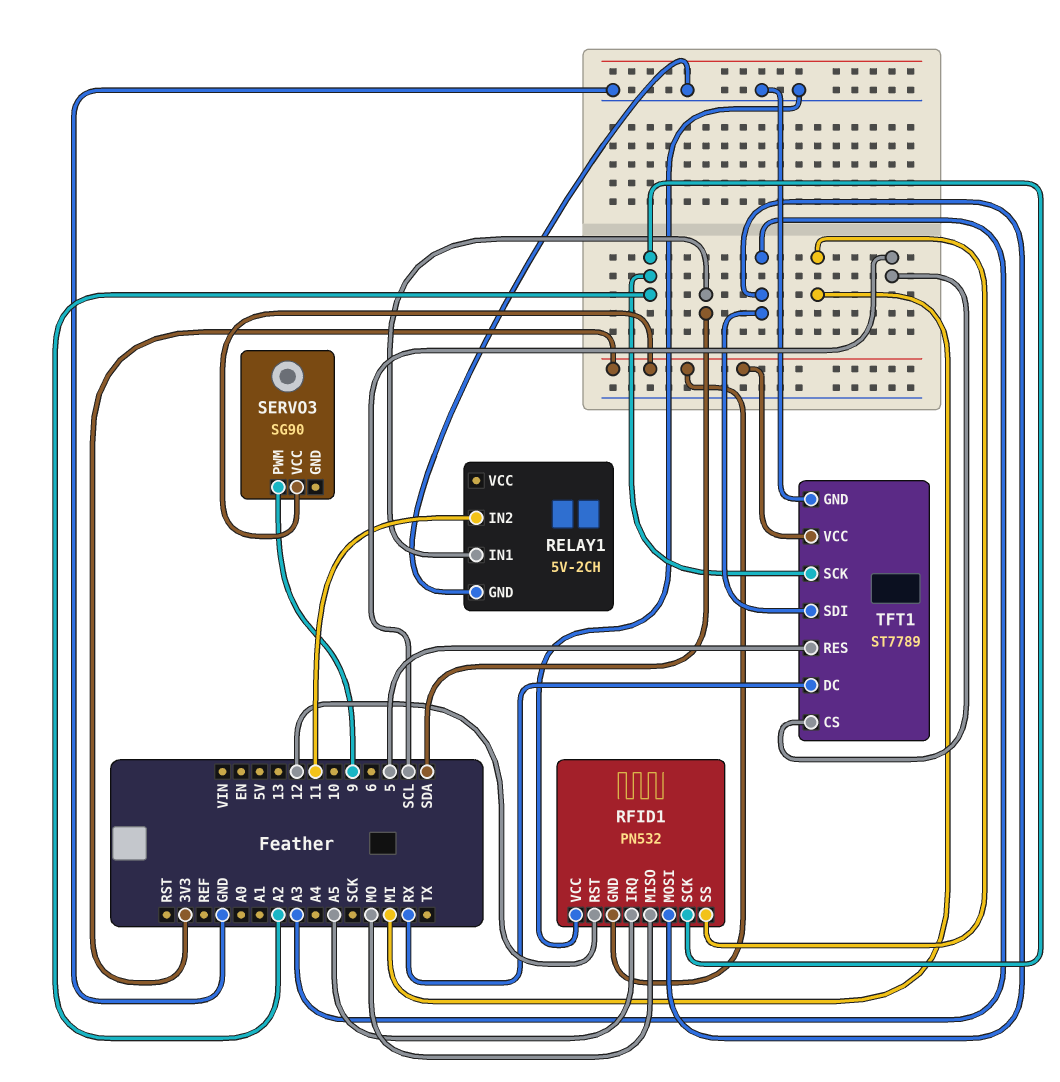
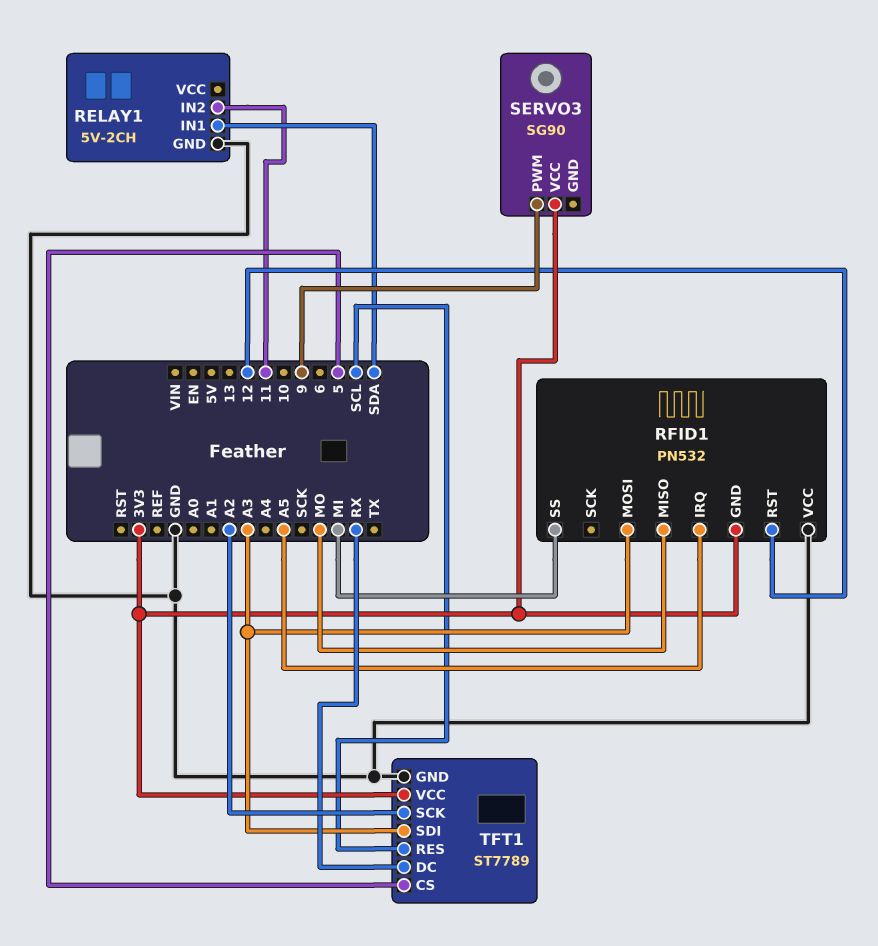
RFID1 pin SCK: A2 -> none
TFT1 pin CS: SCL -> 5
TFT1 pin RES: 5 -> SCL

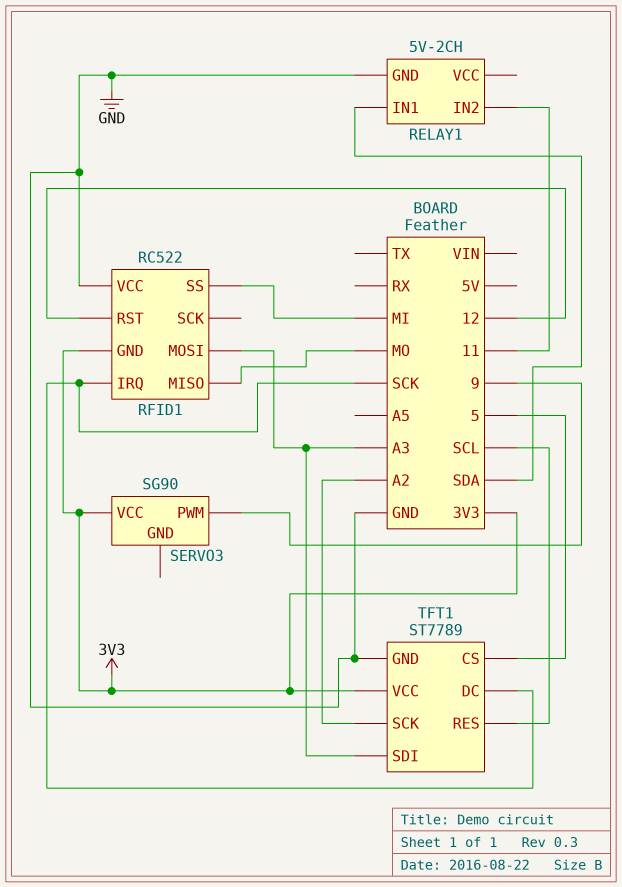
RFID1: PN532 -> RC522
RFID1 pin IRQ: A5 -> SCK
TFT1 pin DC: RX -> SCK

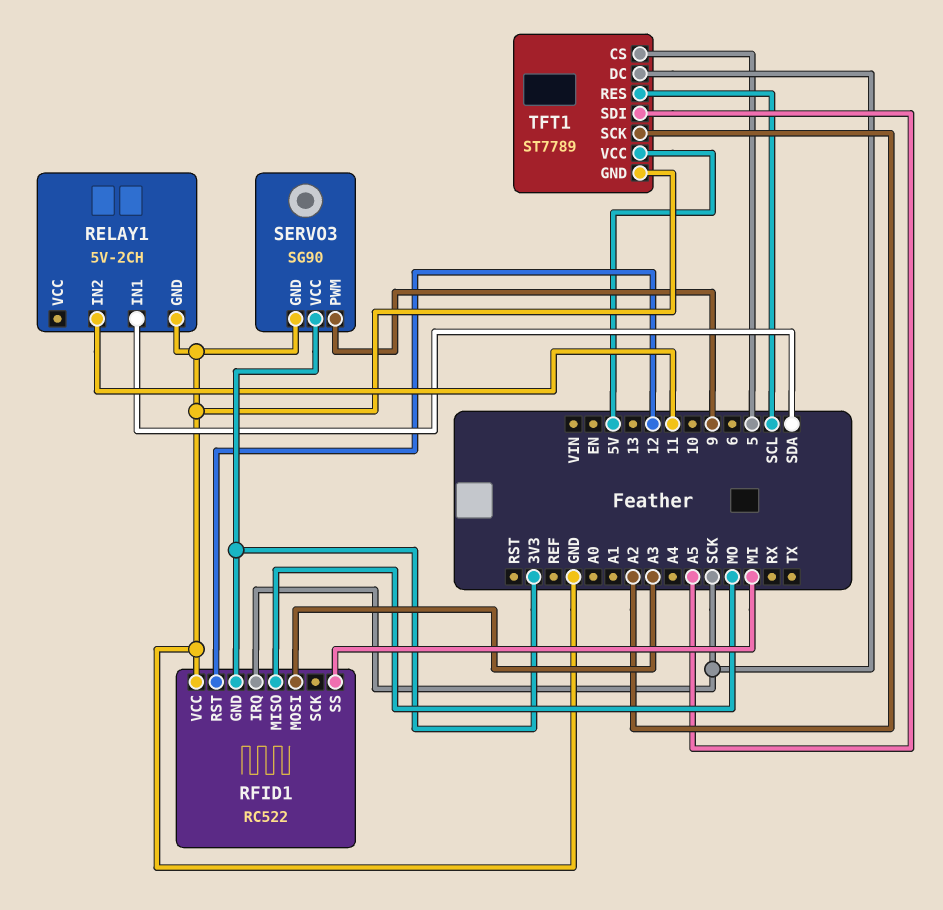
SERVO3 pin GND: none -> GND
TFT1 pin SDI: A3 -> A5
TFT1 pin VCC: 3V3 -> 5V

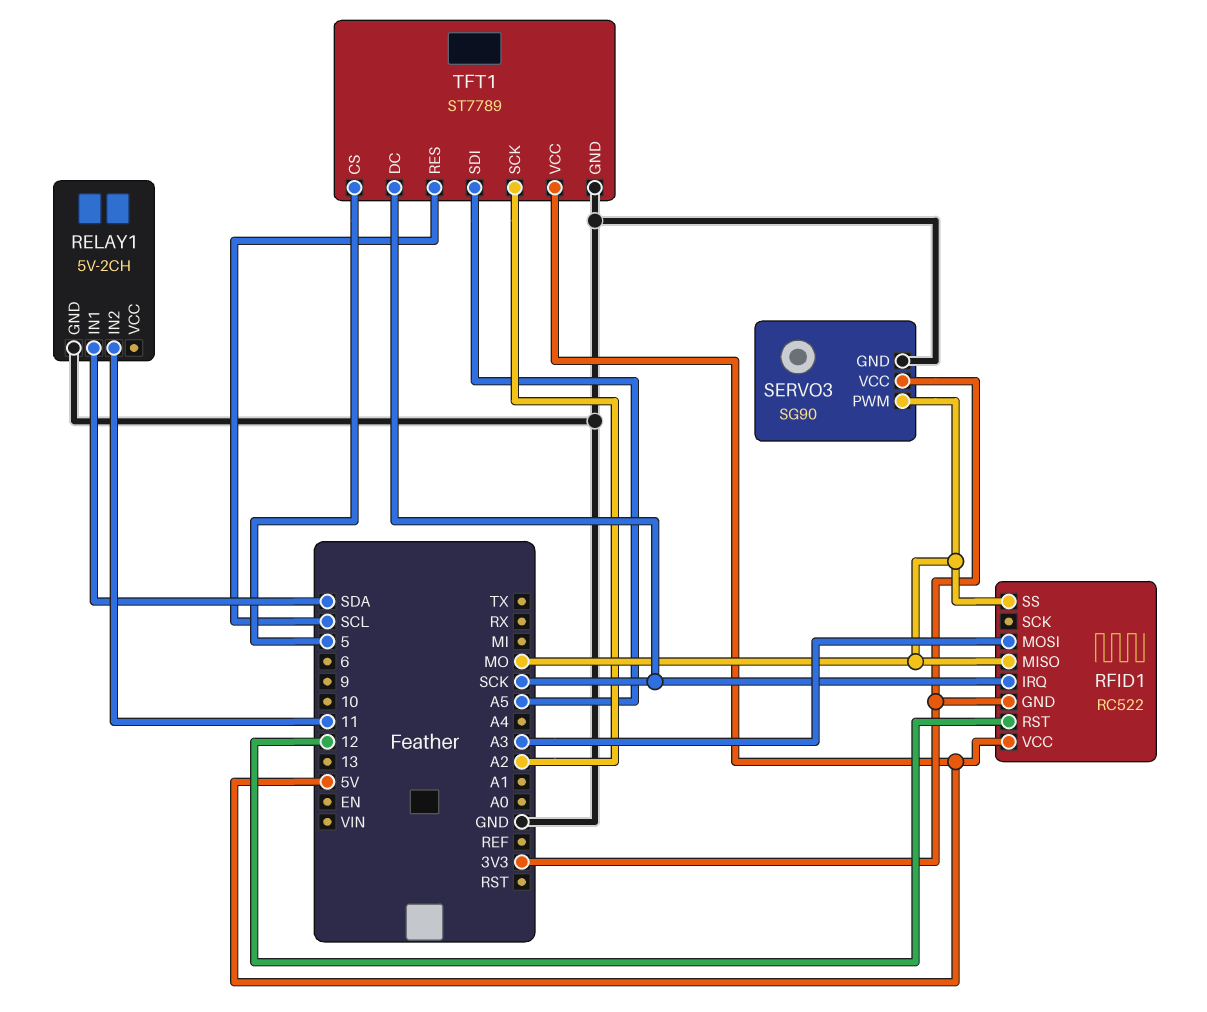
RFID1 pin SS: MI -> MO
RFID1 pin VCC: GND -> 5V
SERVO3 pin PWM: 9 -> MO

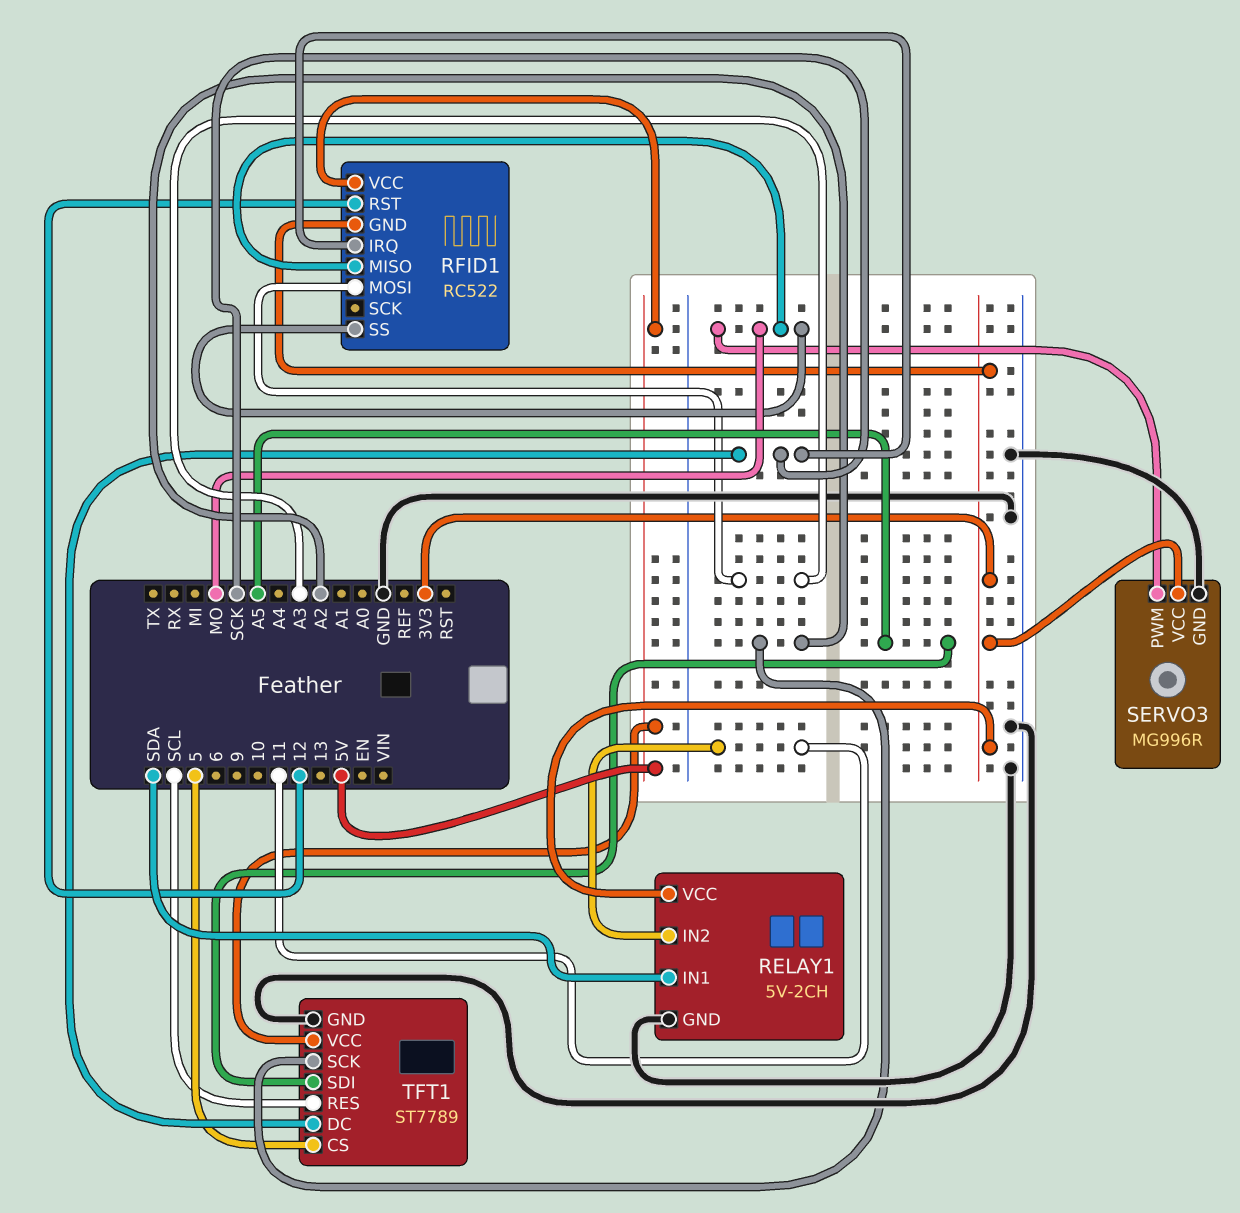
RELAY1 pin VCC: none -> 3V3
SERVO3: SG90 -> MG996R

